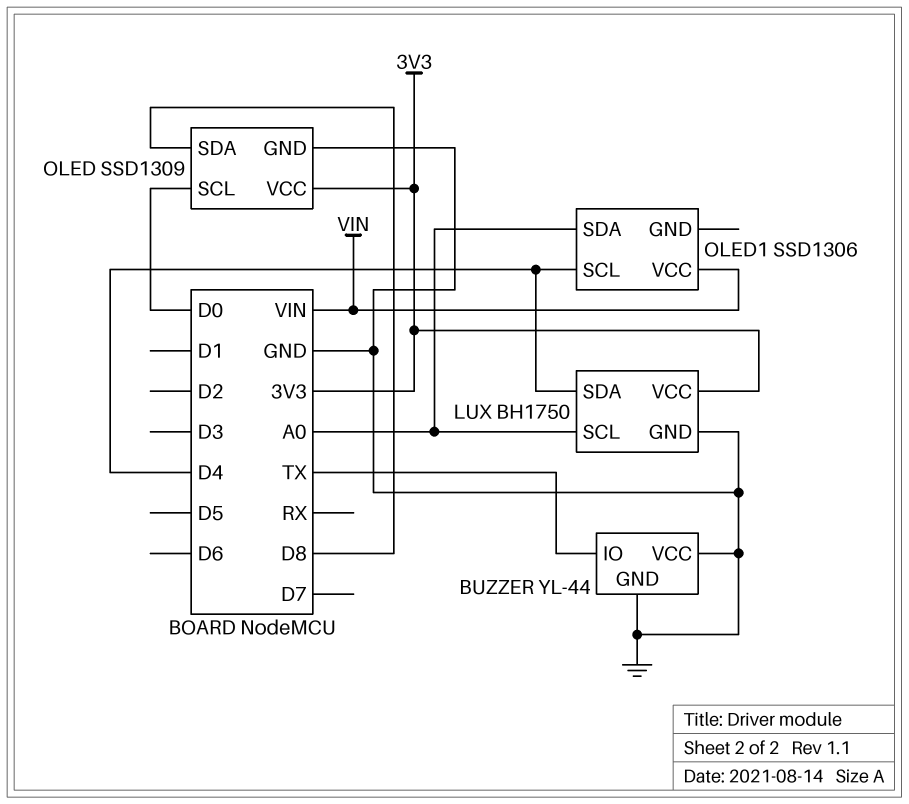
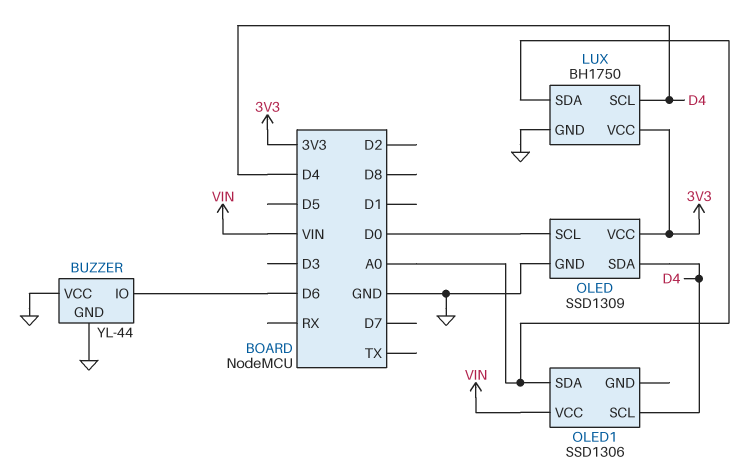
BUZZER pin IO: TX -> D6
LUX pin SCL: A0 -> D4
LUX pin SDA: D4 -> A0
OLED pin SDA: D8 -> D4

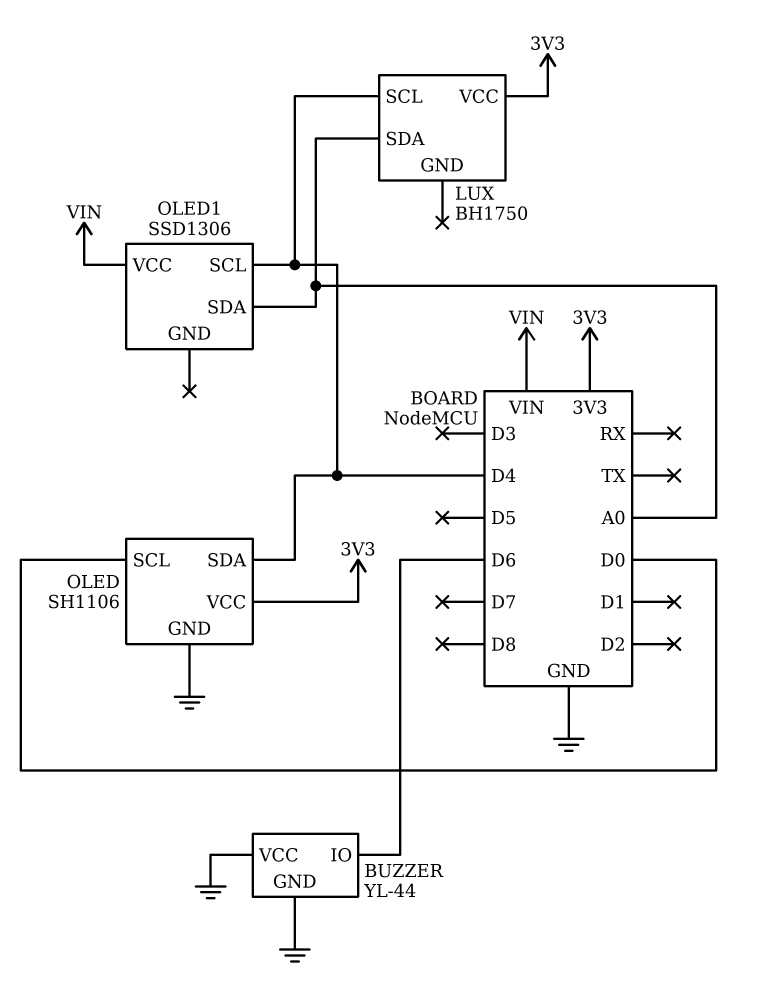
LUX pin GND: GND -> none
OLED: SSD1309 -> SH1106

